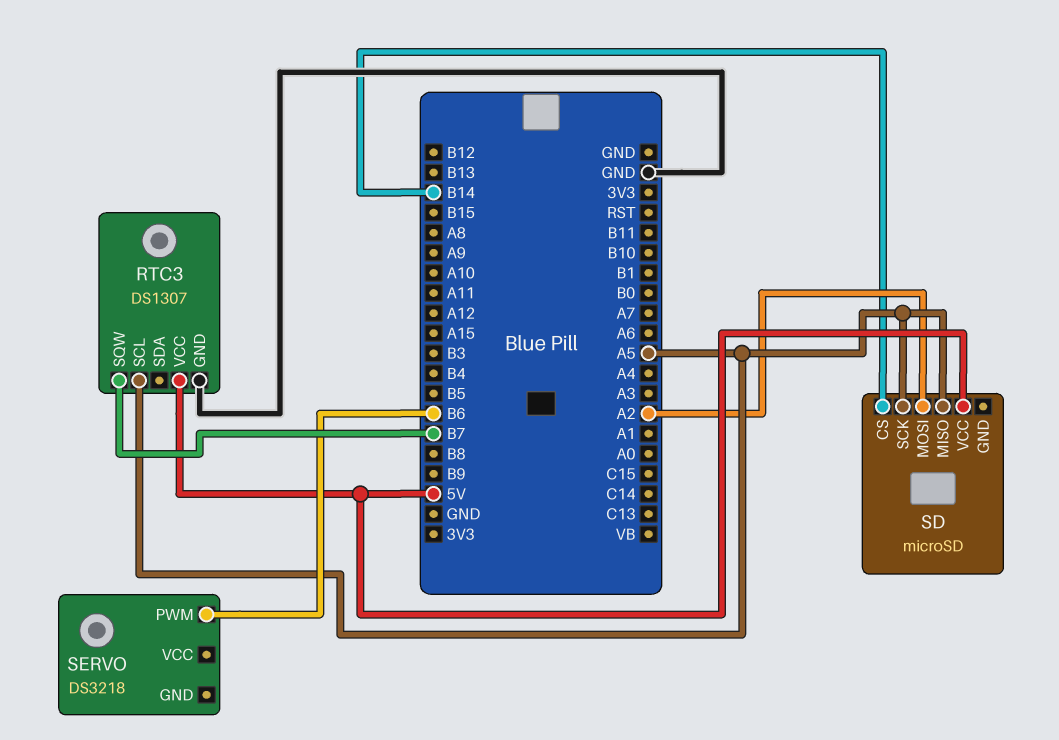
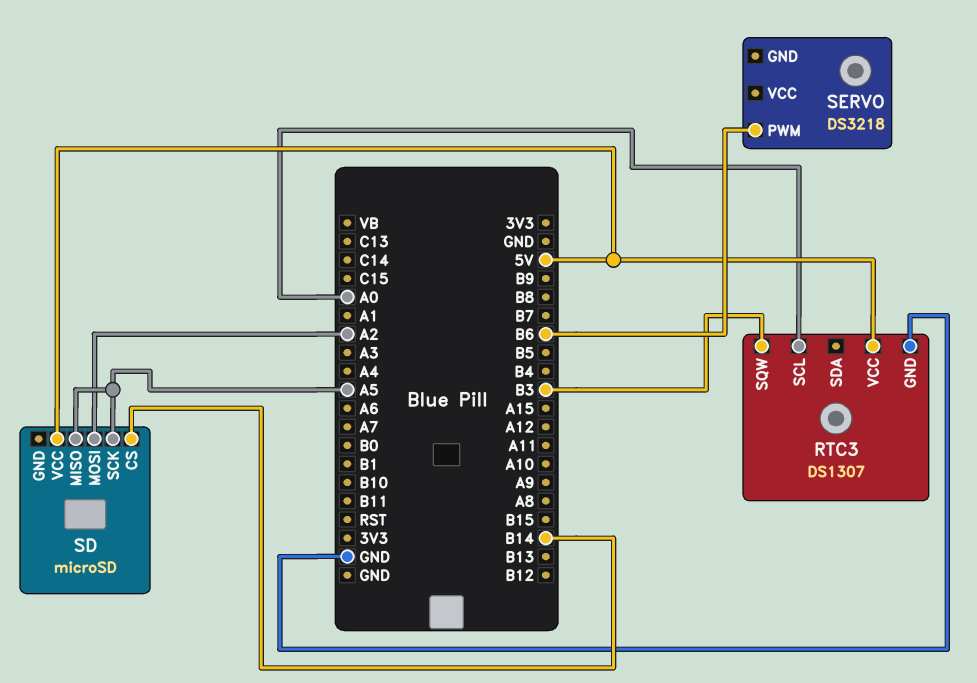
RTC3 pin SCL: A5 -> A0
RTC3 pin SQW: B7 -> B3

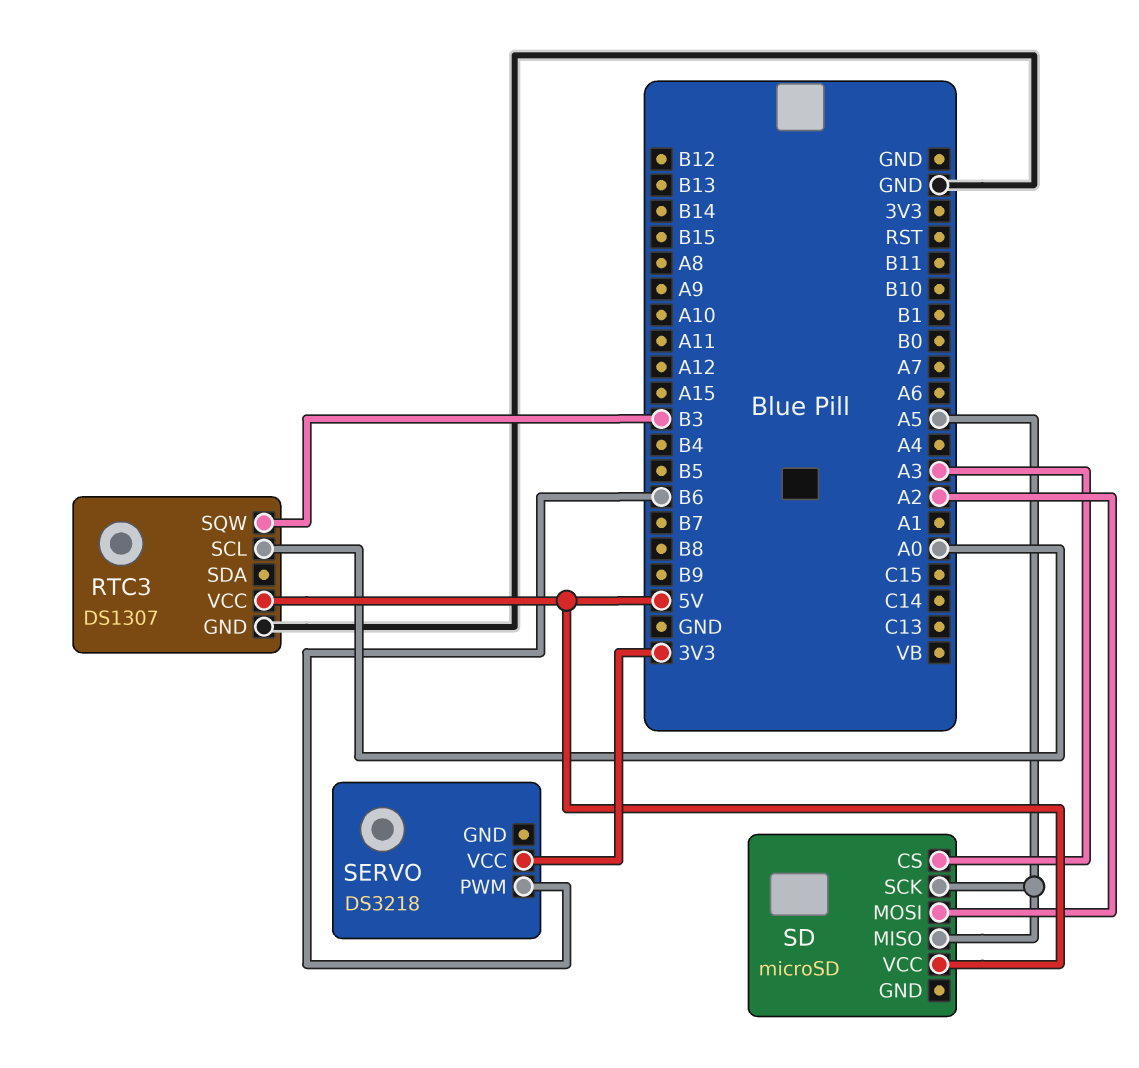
SD pin CS: B14 -> A3
SERVO pin VCC: none -> 3V3

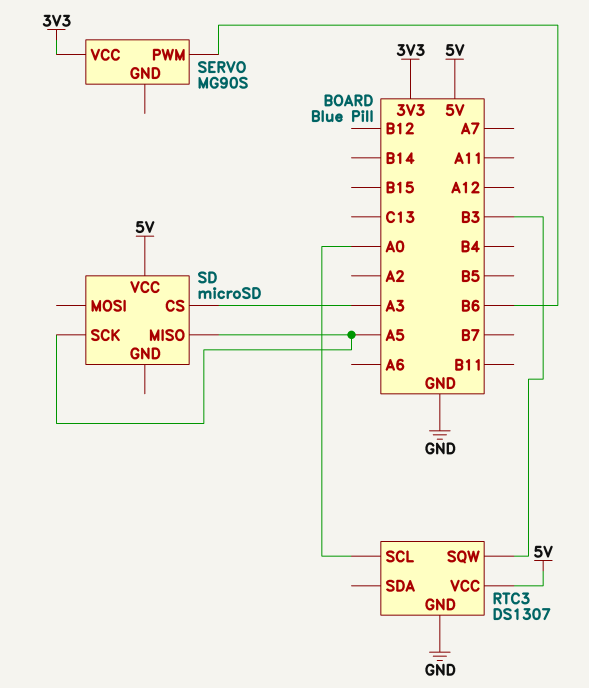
SD pin MOSI: A2 -> none
SERVO: DS3218 -> MG90S

